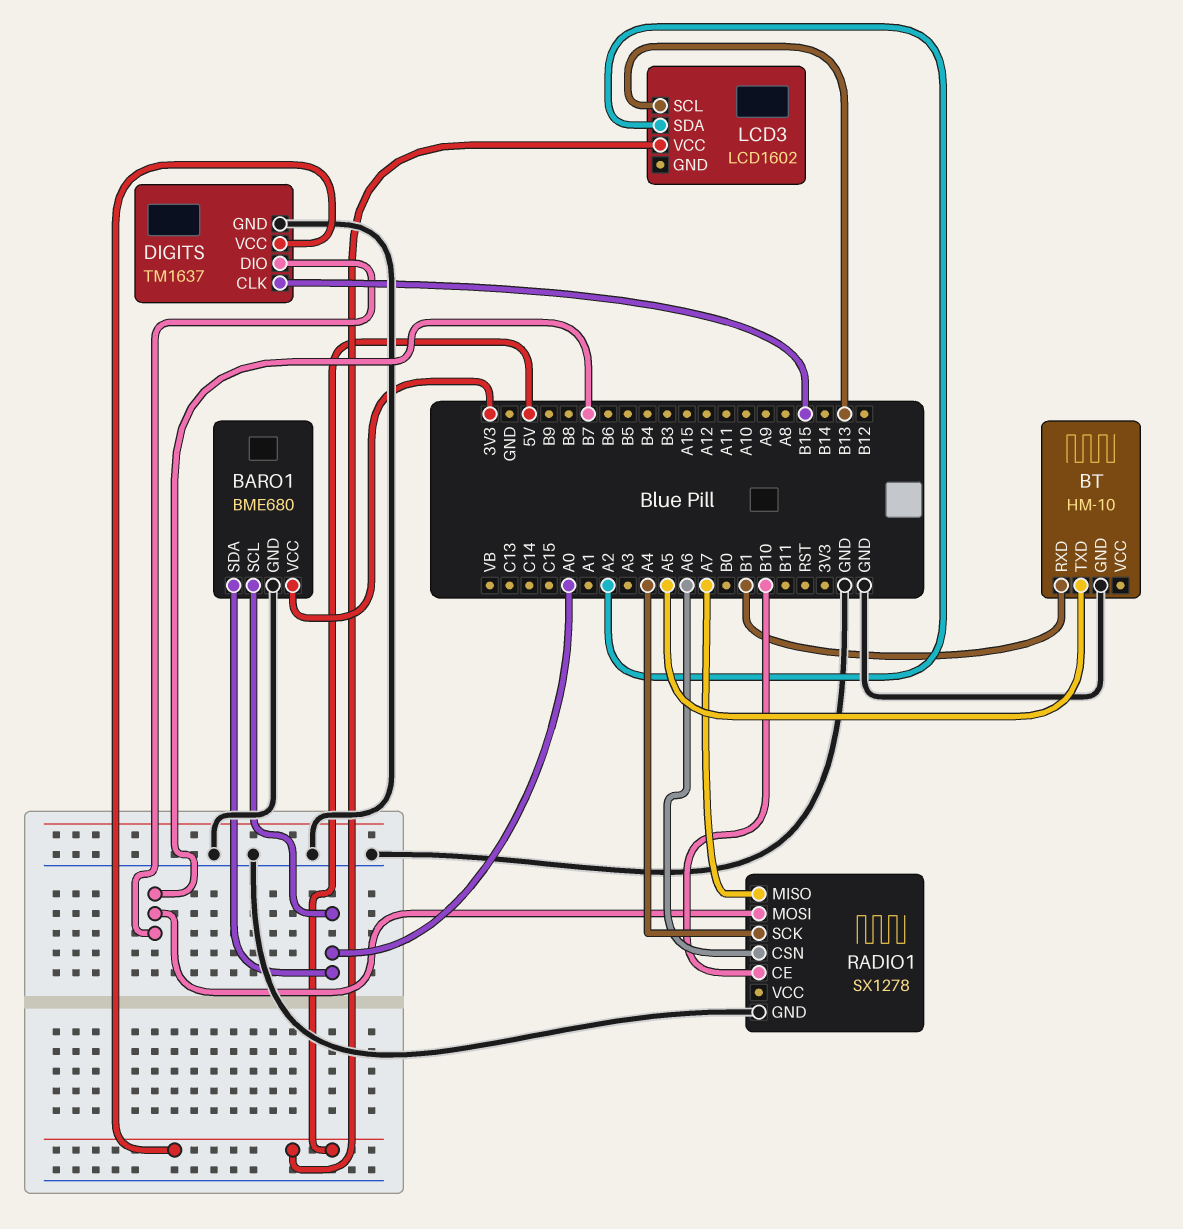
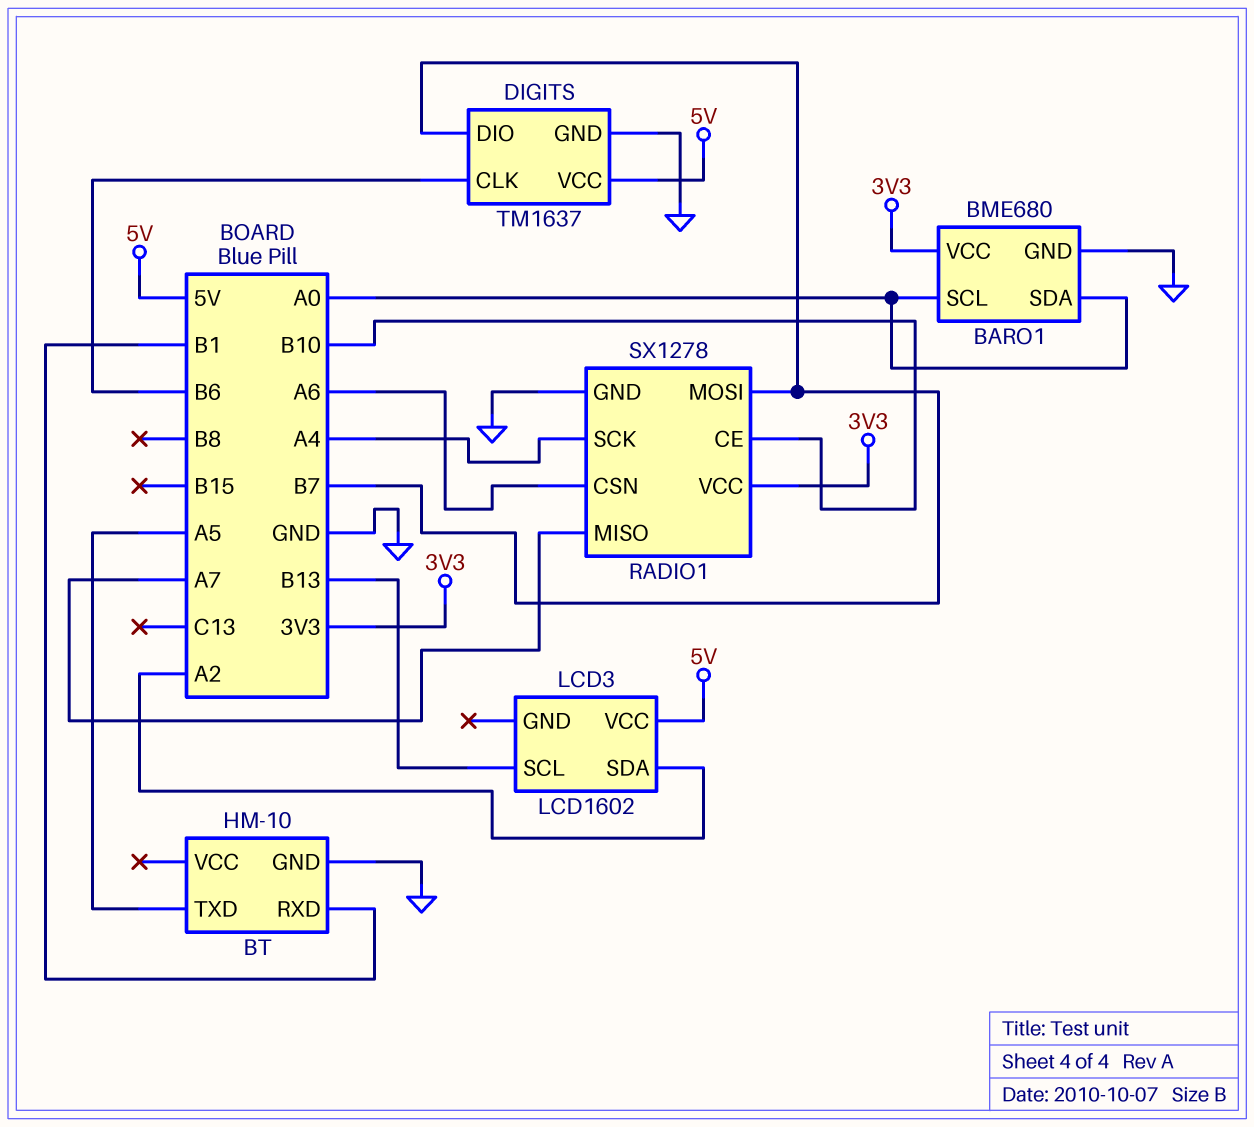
DIGITS pin CLK: B15 -> B6
RADIO1 pin VCC: none -> 3V3

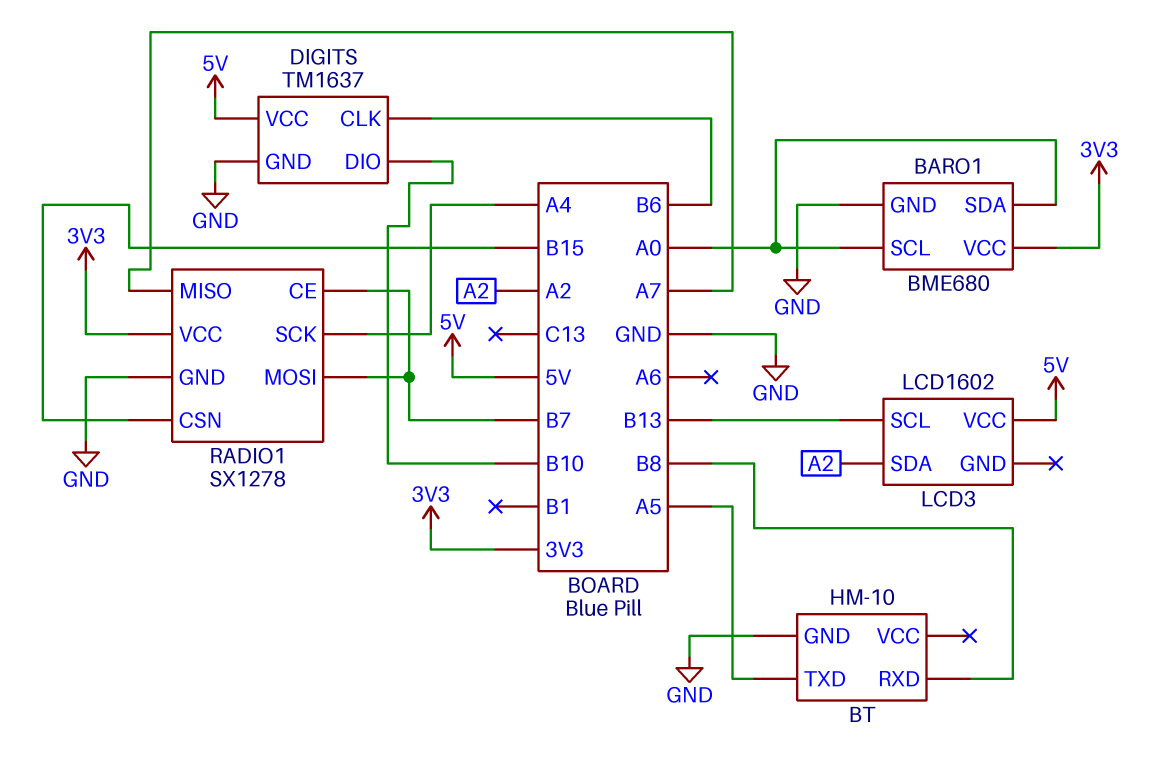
BT pin RXD: B1 -> B8
DIGITS pin DIO: B7 -> B10
RADIO1 pin CE: B10 -> B7
RADIO1 pin CSN: A6 -> B15

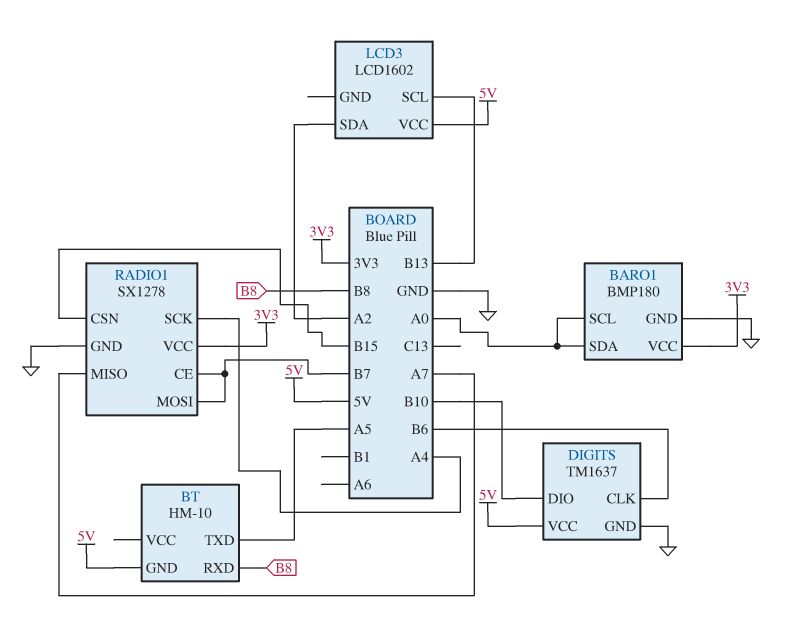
BARO1: BME680 -> BMP180
BT pin GND: GND -> 5V

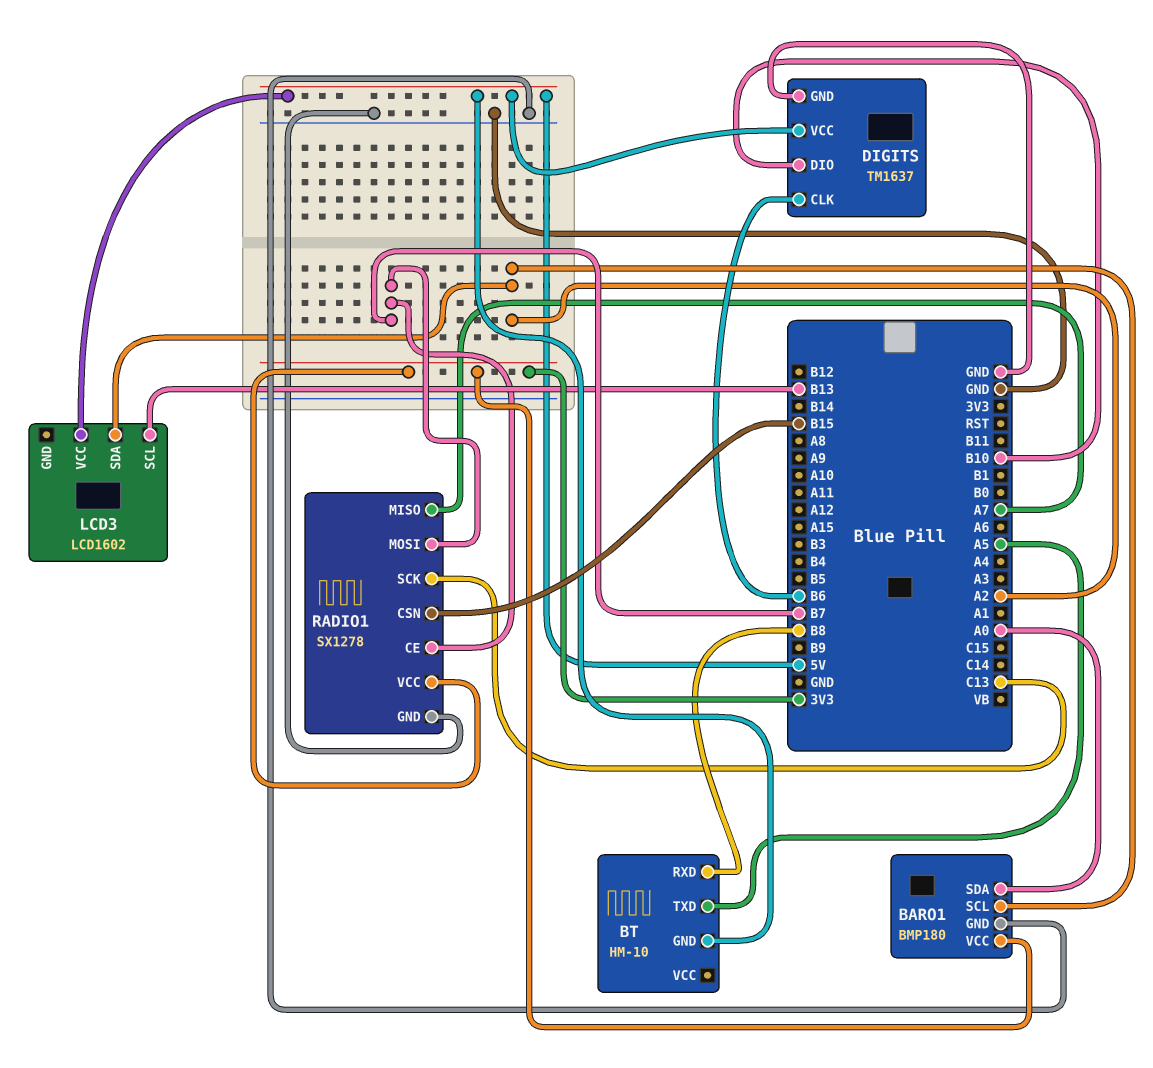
BARO1 pin SCL: A0 -> A2
RADIO1 pin SCK: A4 -> C13

